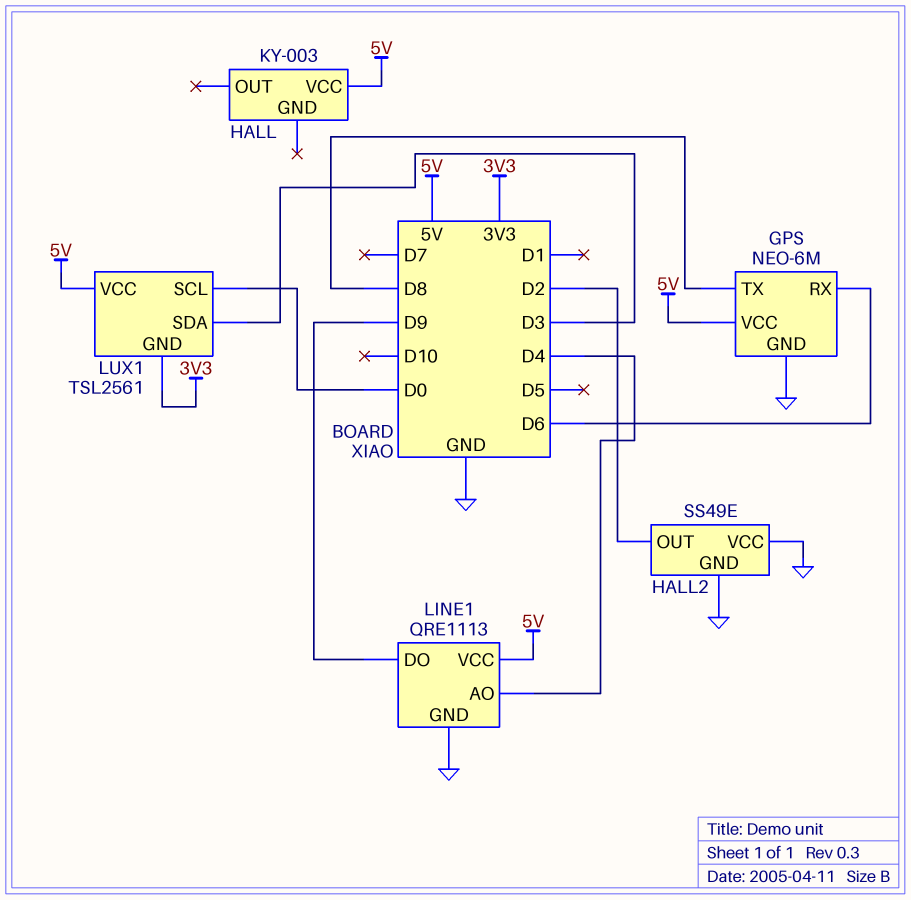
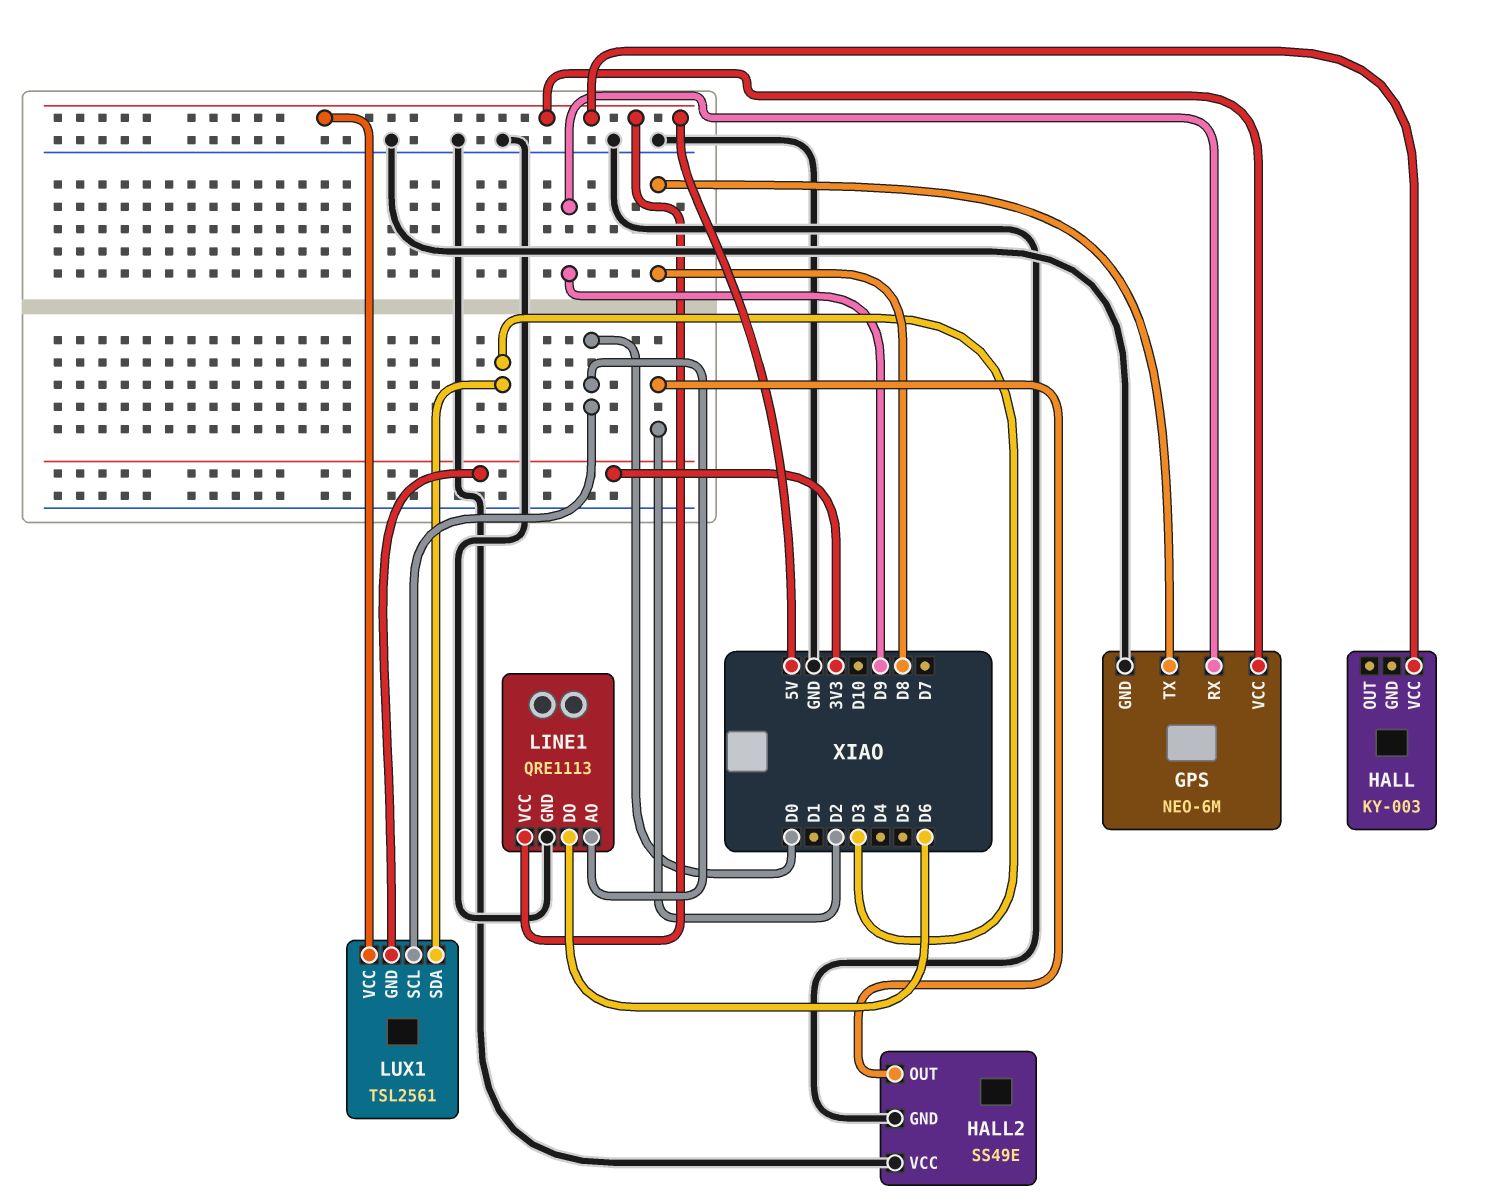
GPS pin RX: D6 -> D9
LINE1 pin AO: D4 -> D0
LINE1 pin DO: D9 -> D6

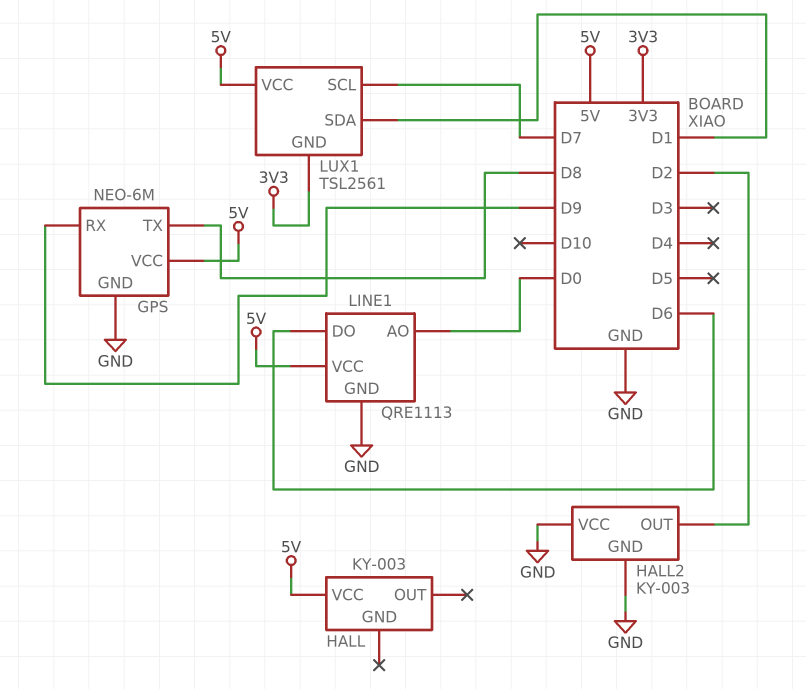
HALL2: SS49E -> KY-003
LUX1 pin SCL: D0 -> D7
LUX1 pin SDA: D3 -> D1

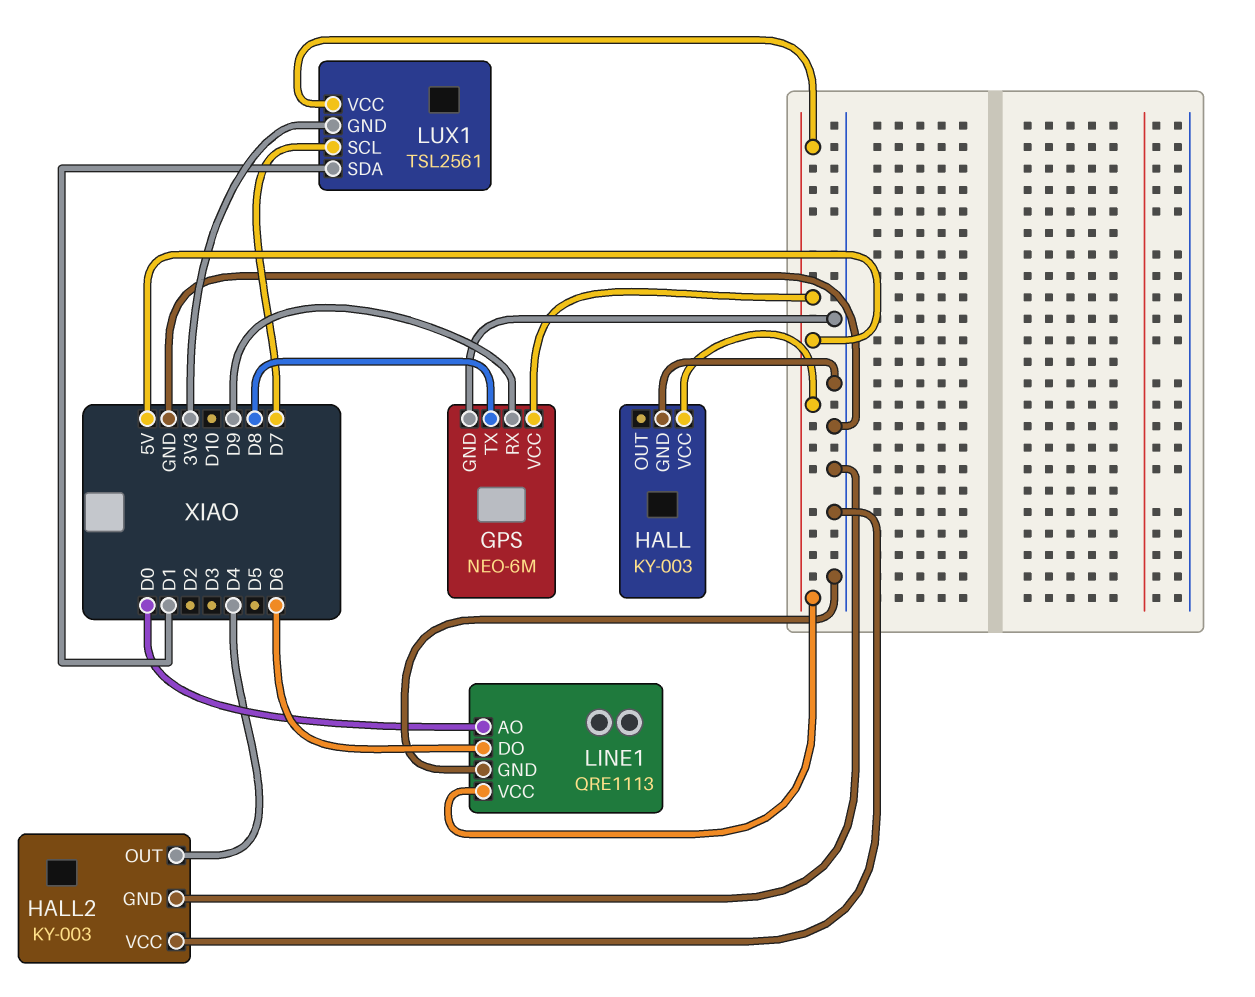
HALL pin GND: none -> GND
HALL2 pin OUT: D2 -> D4

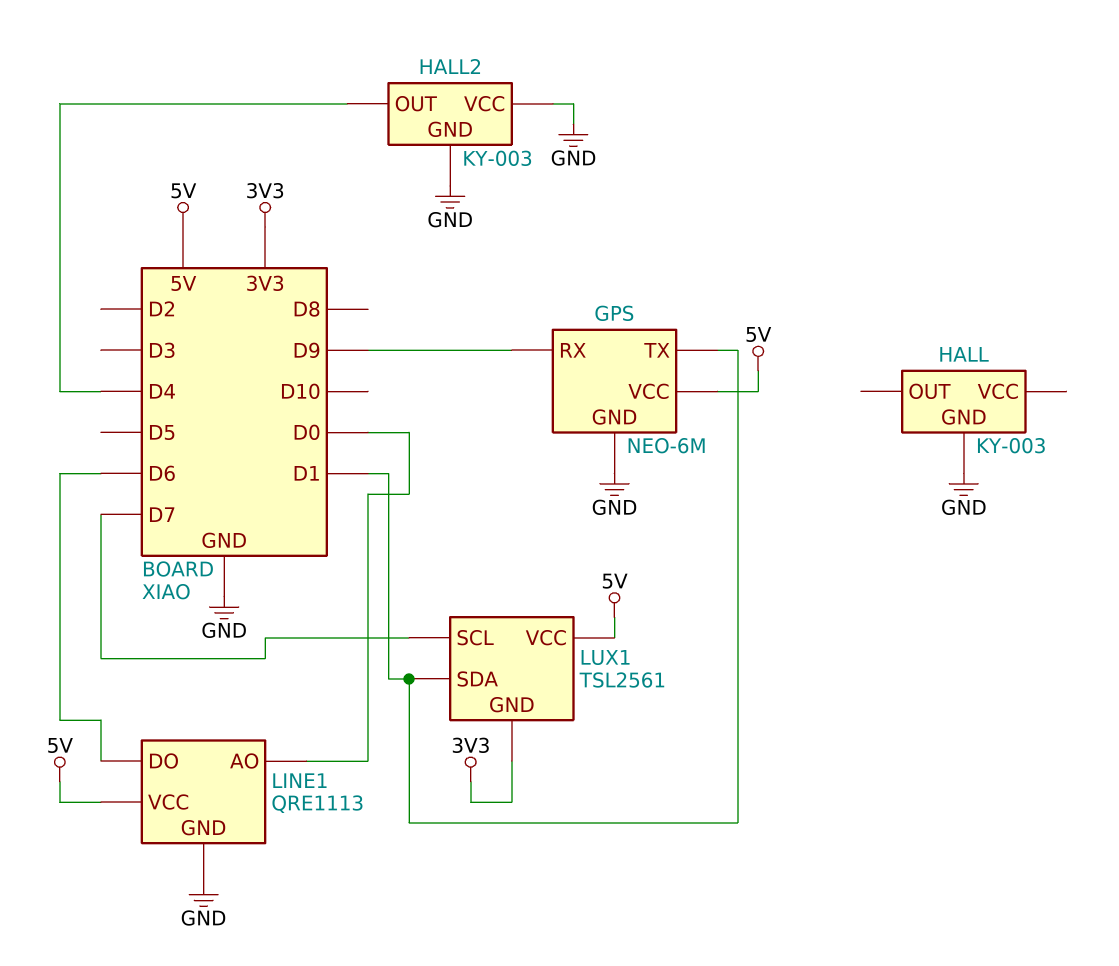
GPS pin TX: D8 -> D1
HALL pin VCC: 5V -> none

